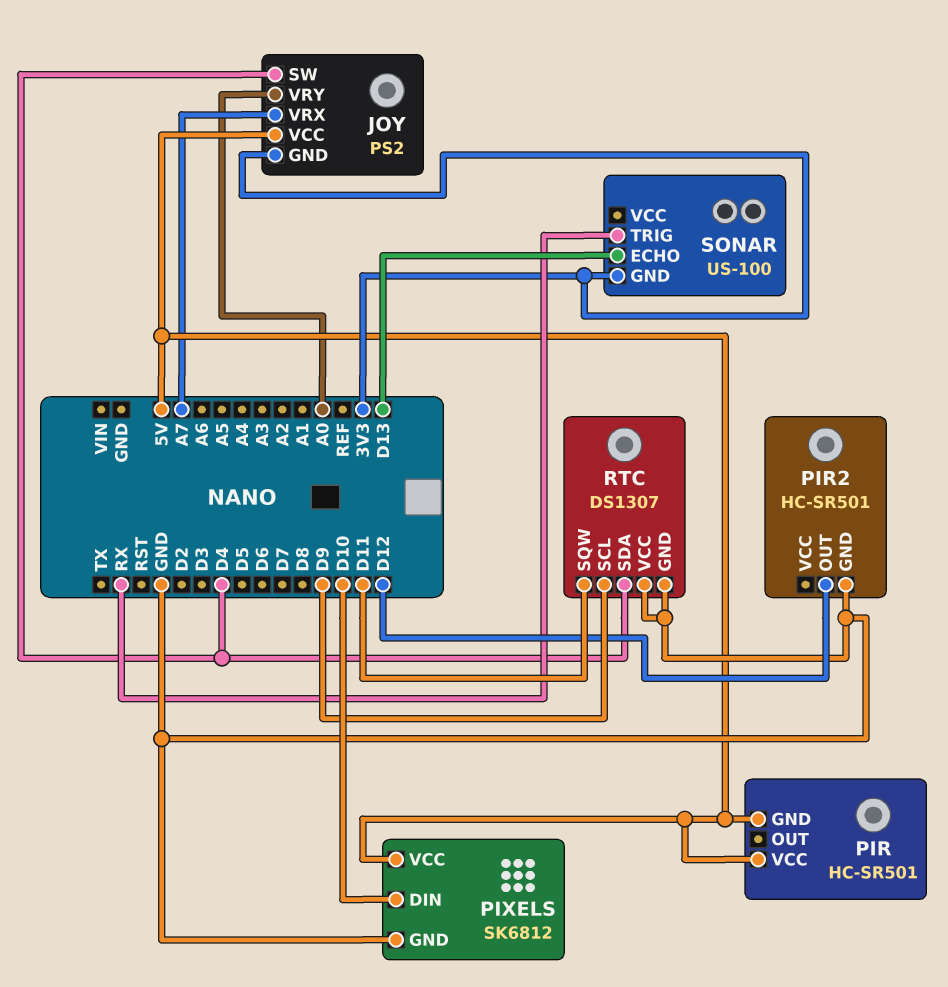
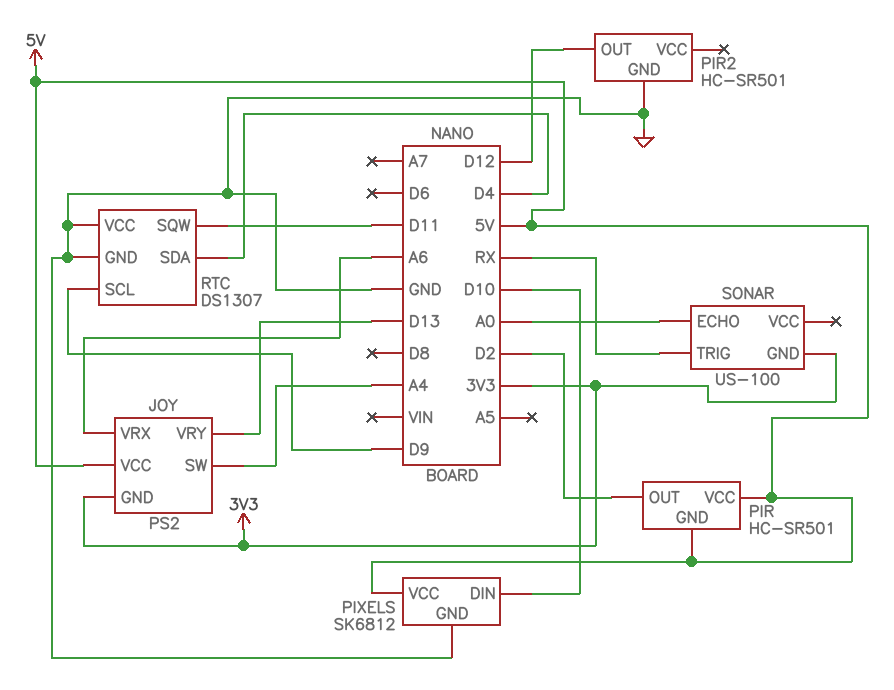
JOY pin SW: D4 -> A4
JOY pin VRX: A7 -> A6
JOY pin VRY: A0 -> D13
PIR pin OUT: none -> D2
SONAR pin ECHO: D13 -> A0

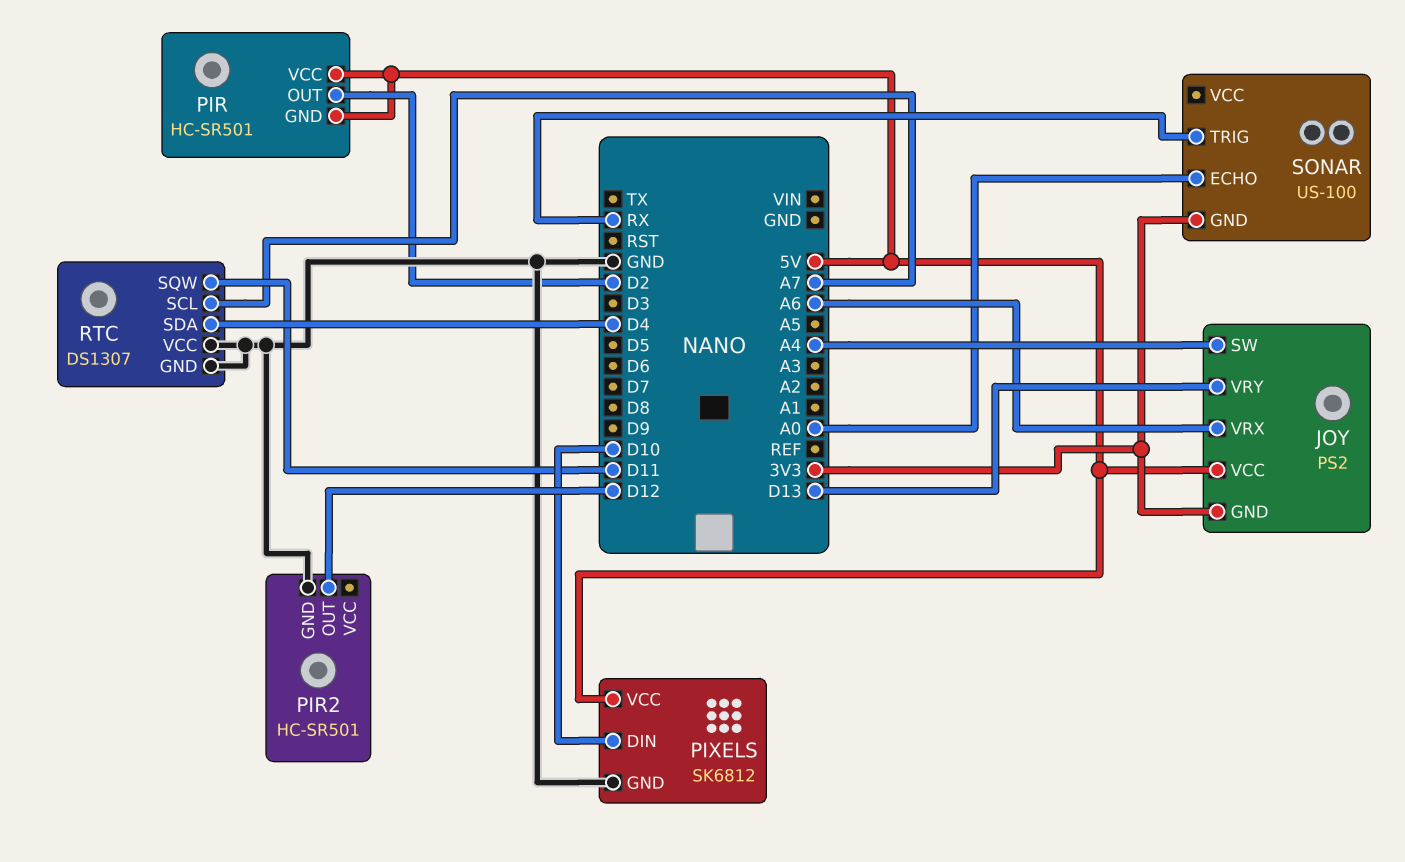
RTC pin SCL: D9 -> A7

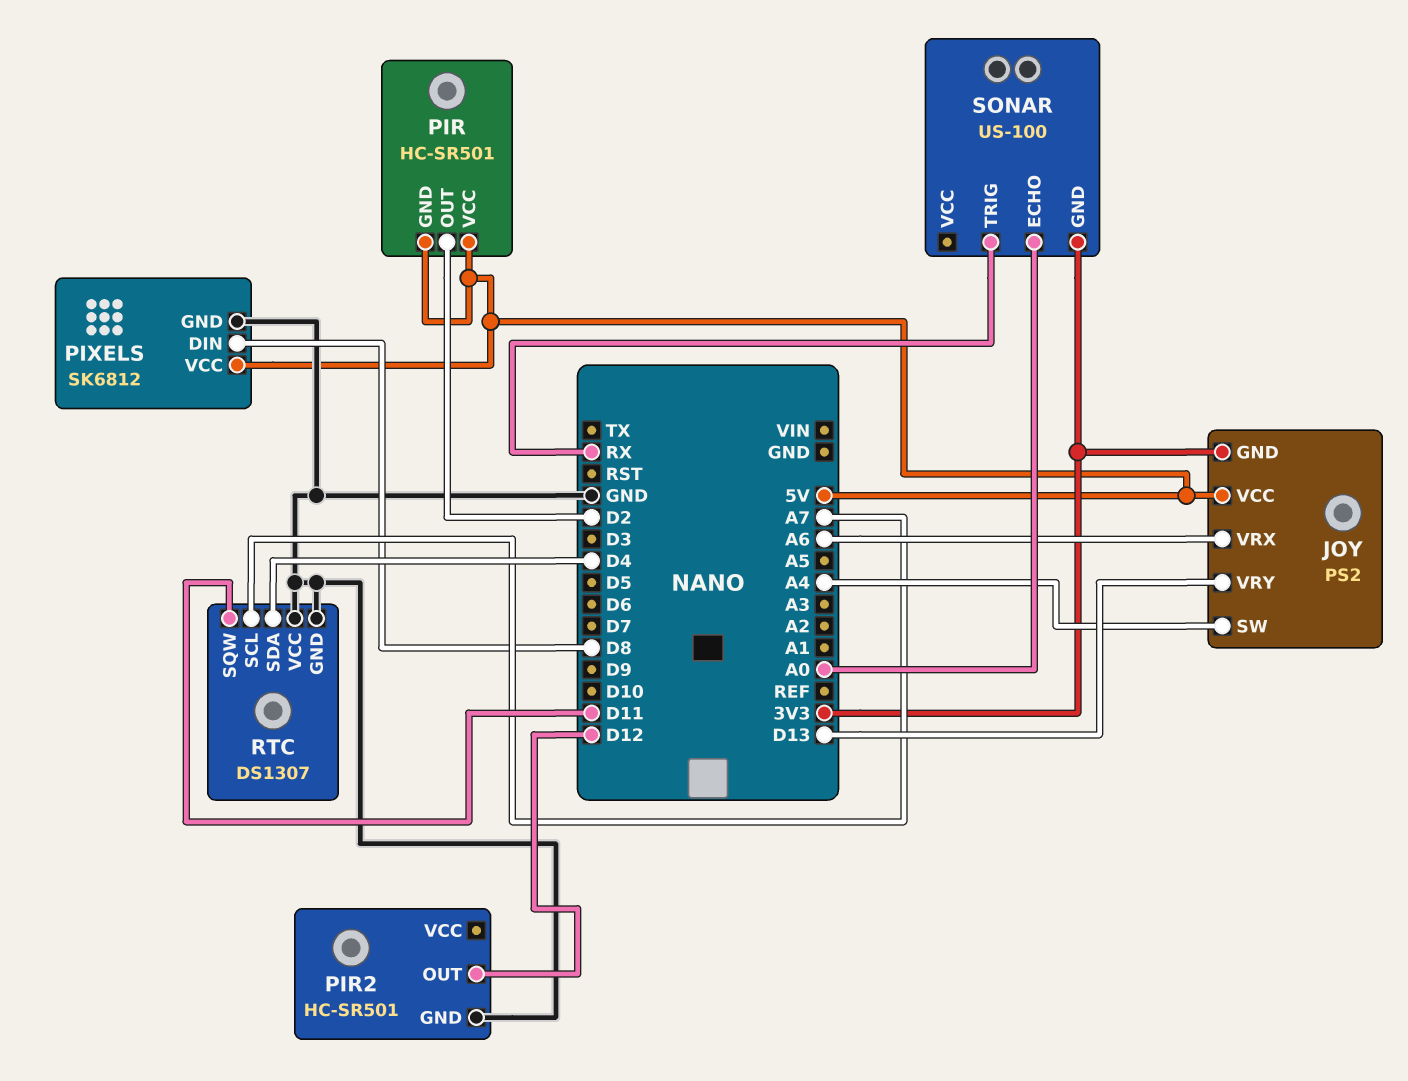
PIXELS pin DIN: D10 -> D8

